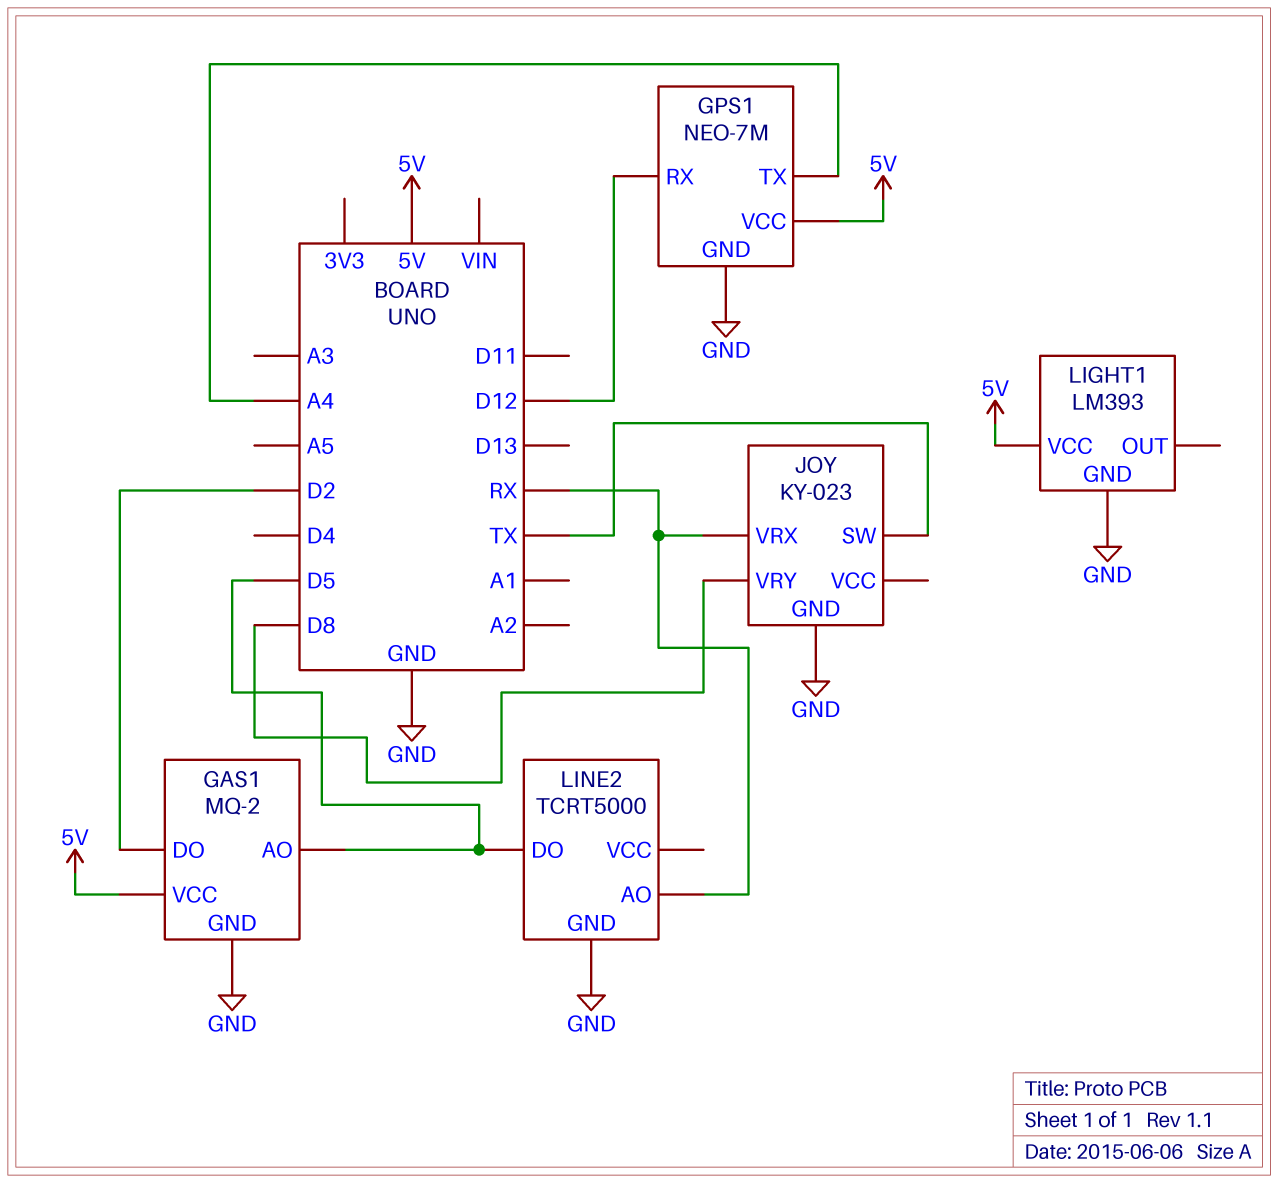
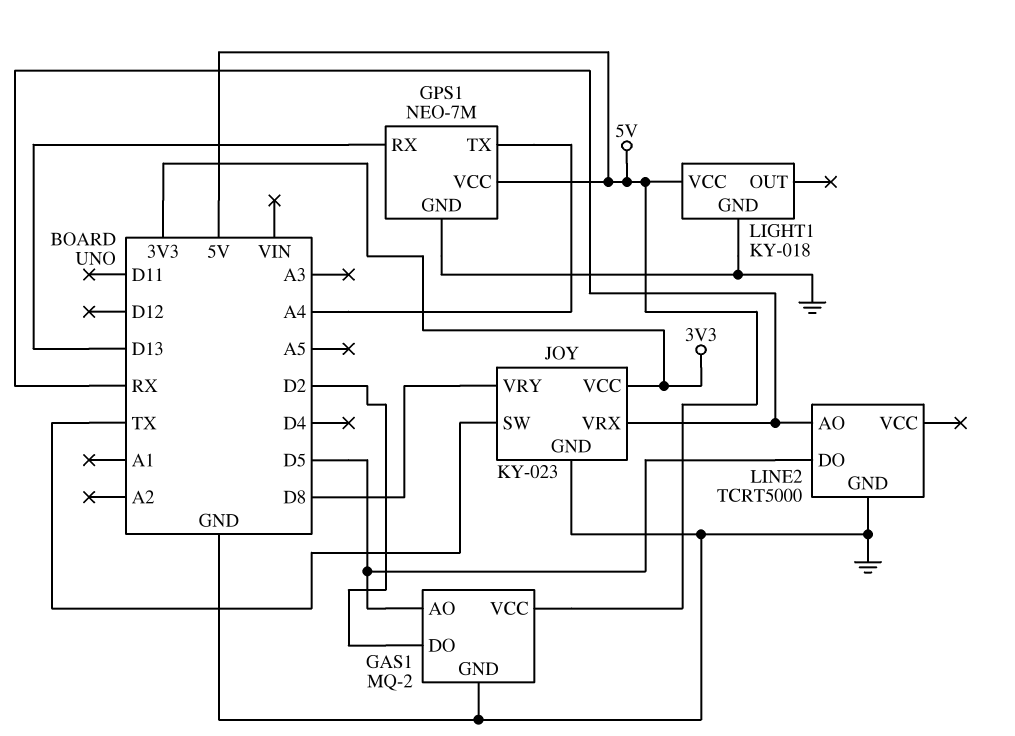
GPS1 pin RX: D12 -> D13
JOY pin VCC: none -> 3V3
LIGHT1: LM393 -> KY-018

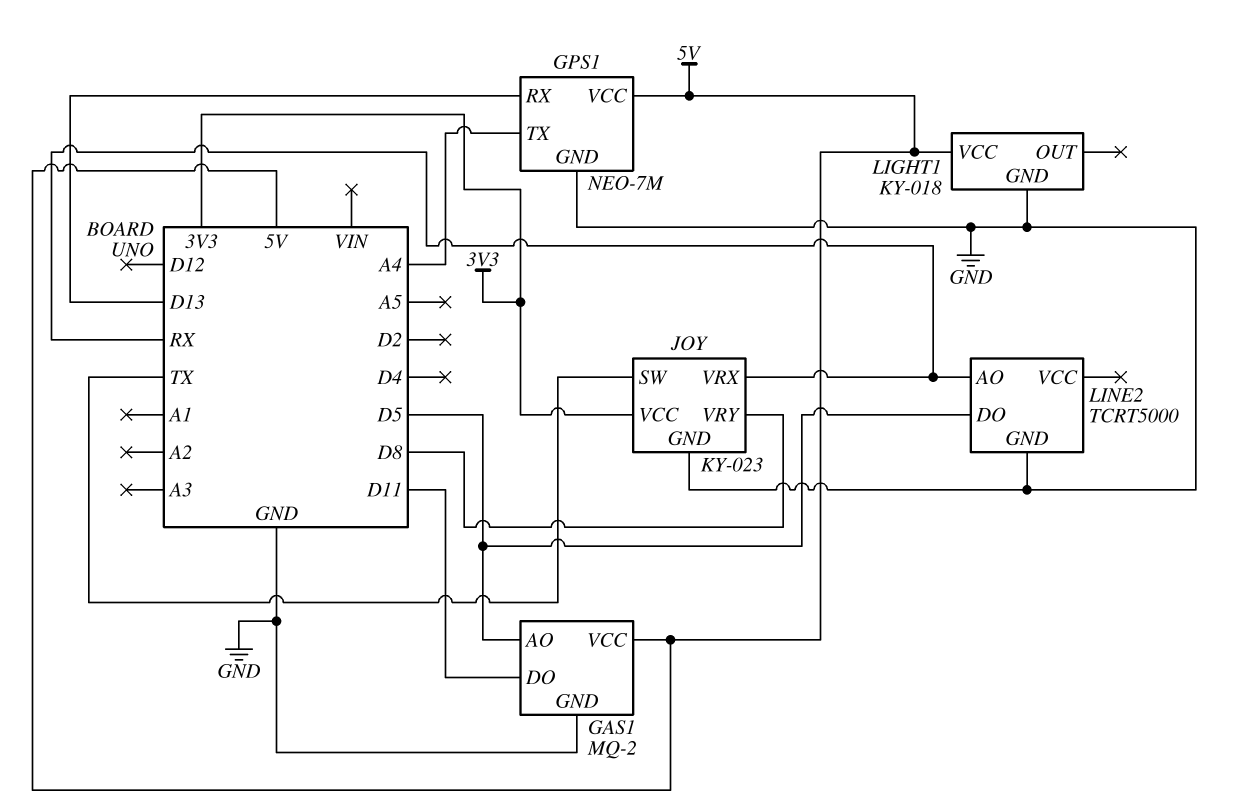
GAS1 pin DO: D2 -> D11

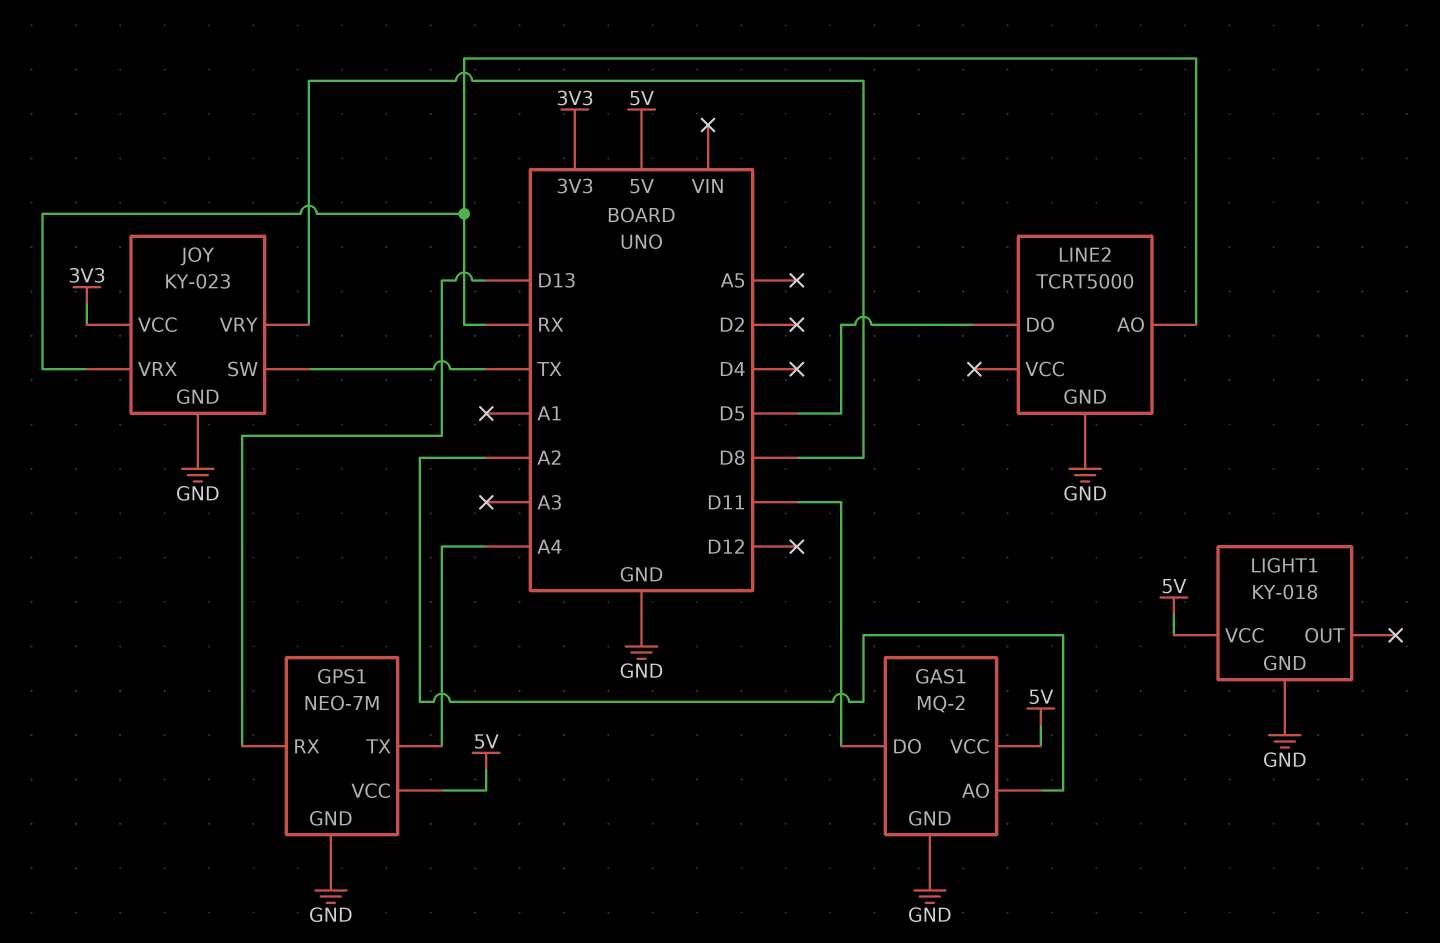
GAS1 pin AO: D5 -> A2

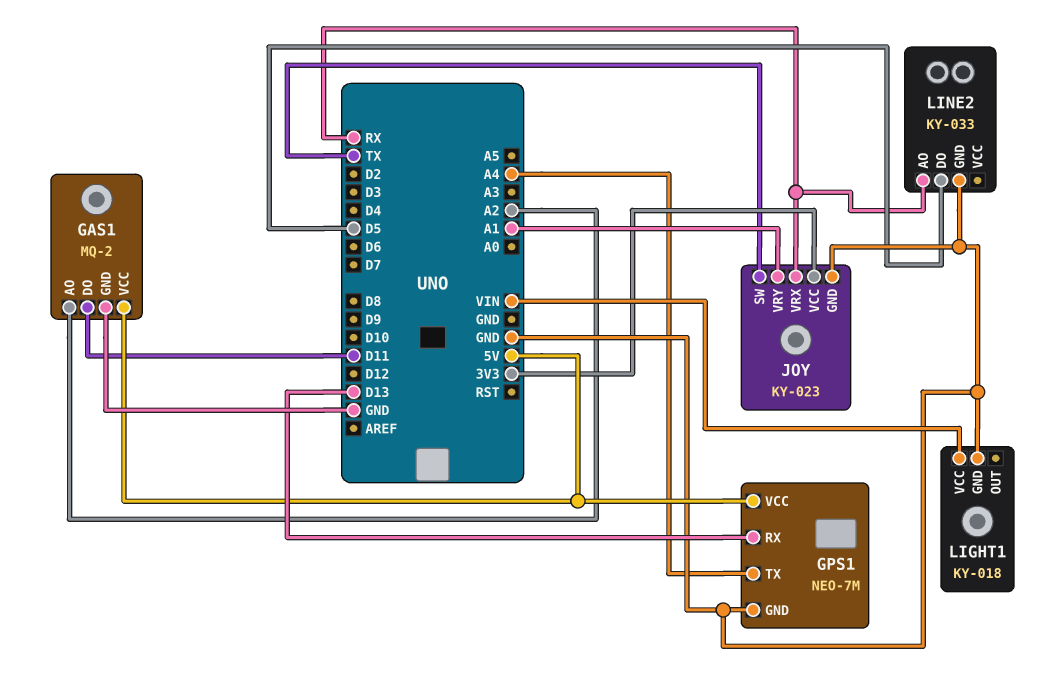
JOY pin VRY: D8 -> A1
LIGHT1 pin VCC: 5V -> VIN
LINE2: TCRT5000 -> KY-033

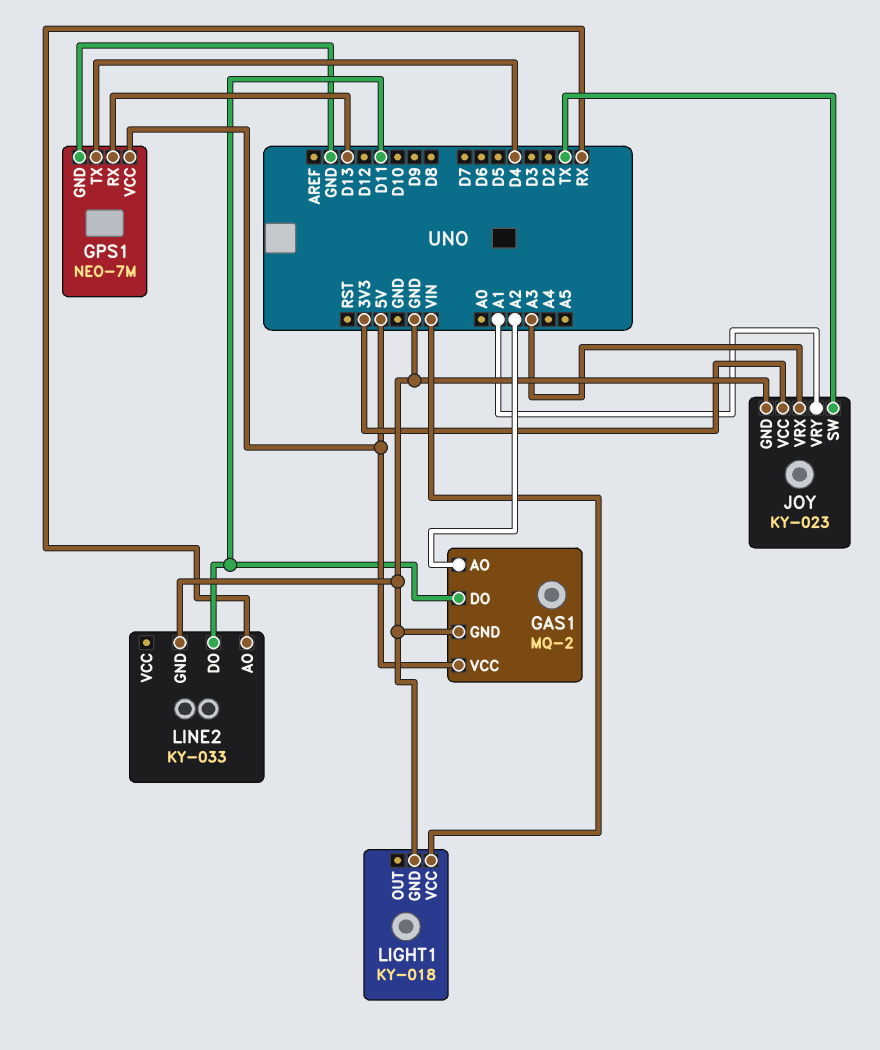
GPS1 pin TX: A4 -> D4
JOY pin VRX: RX -> A3
LINE2 pin DO: D5 -> D11

